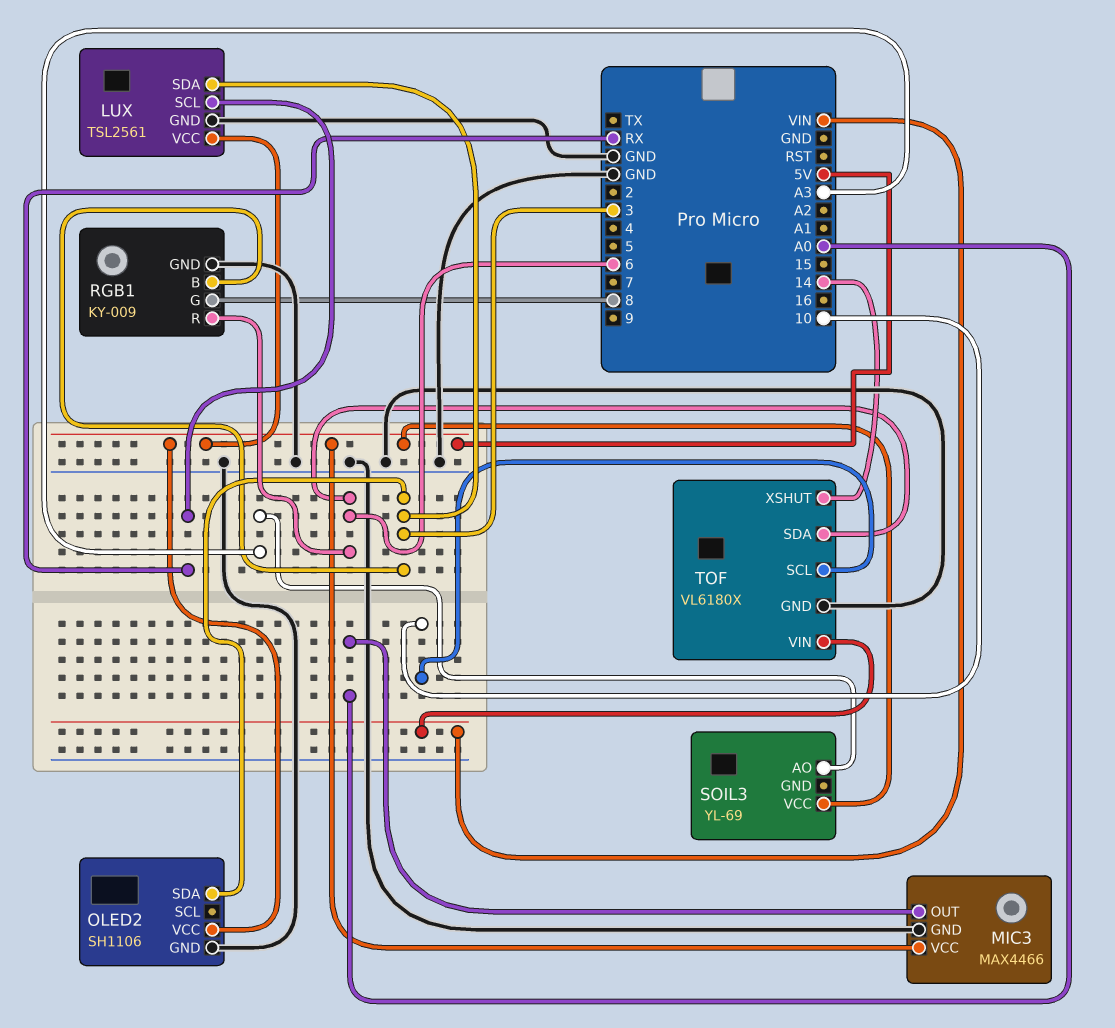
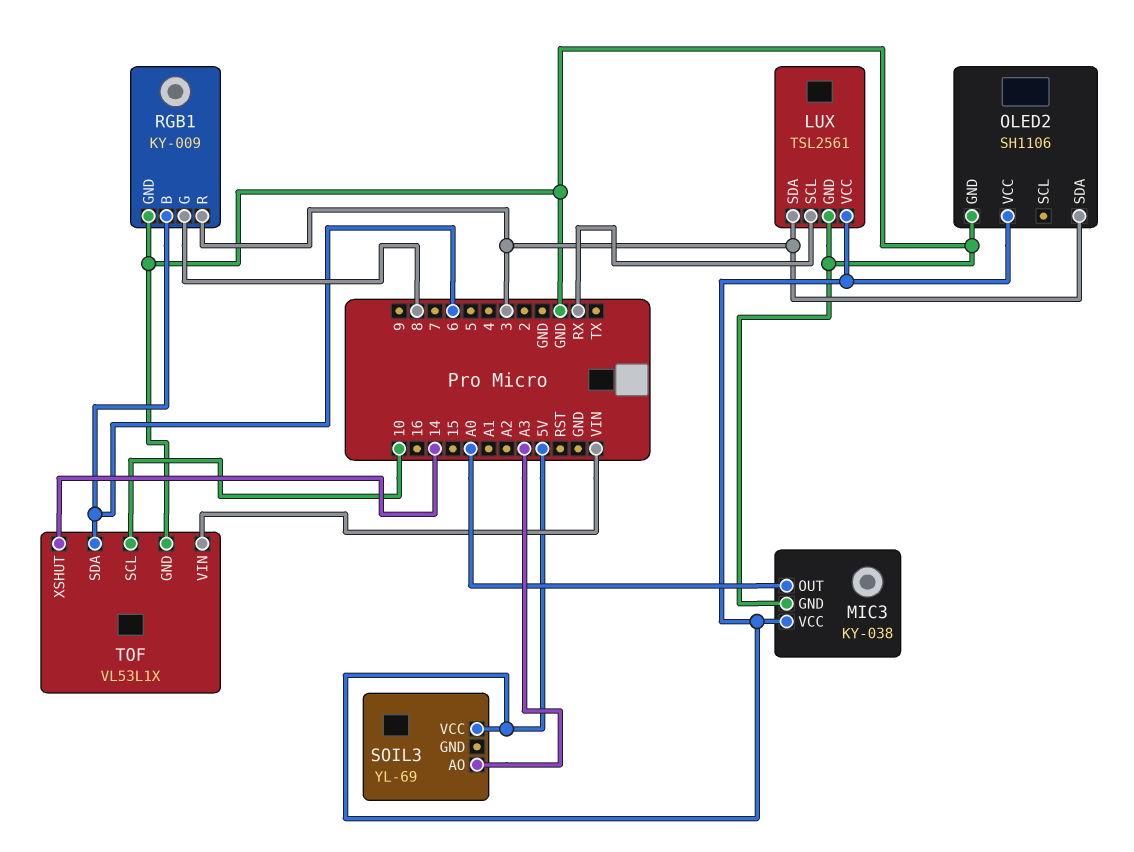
MIC3: MAX4466 -> KY-038
RGB1 pin B: 3 -> 6
RGB1 pin R: 6 -> 3
TOF: VL6180X -> VL53L1X

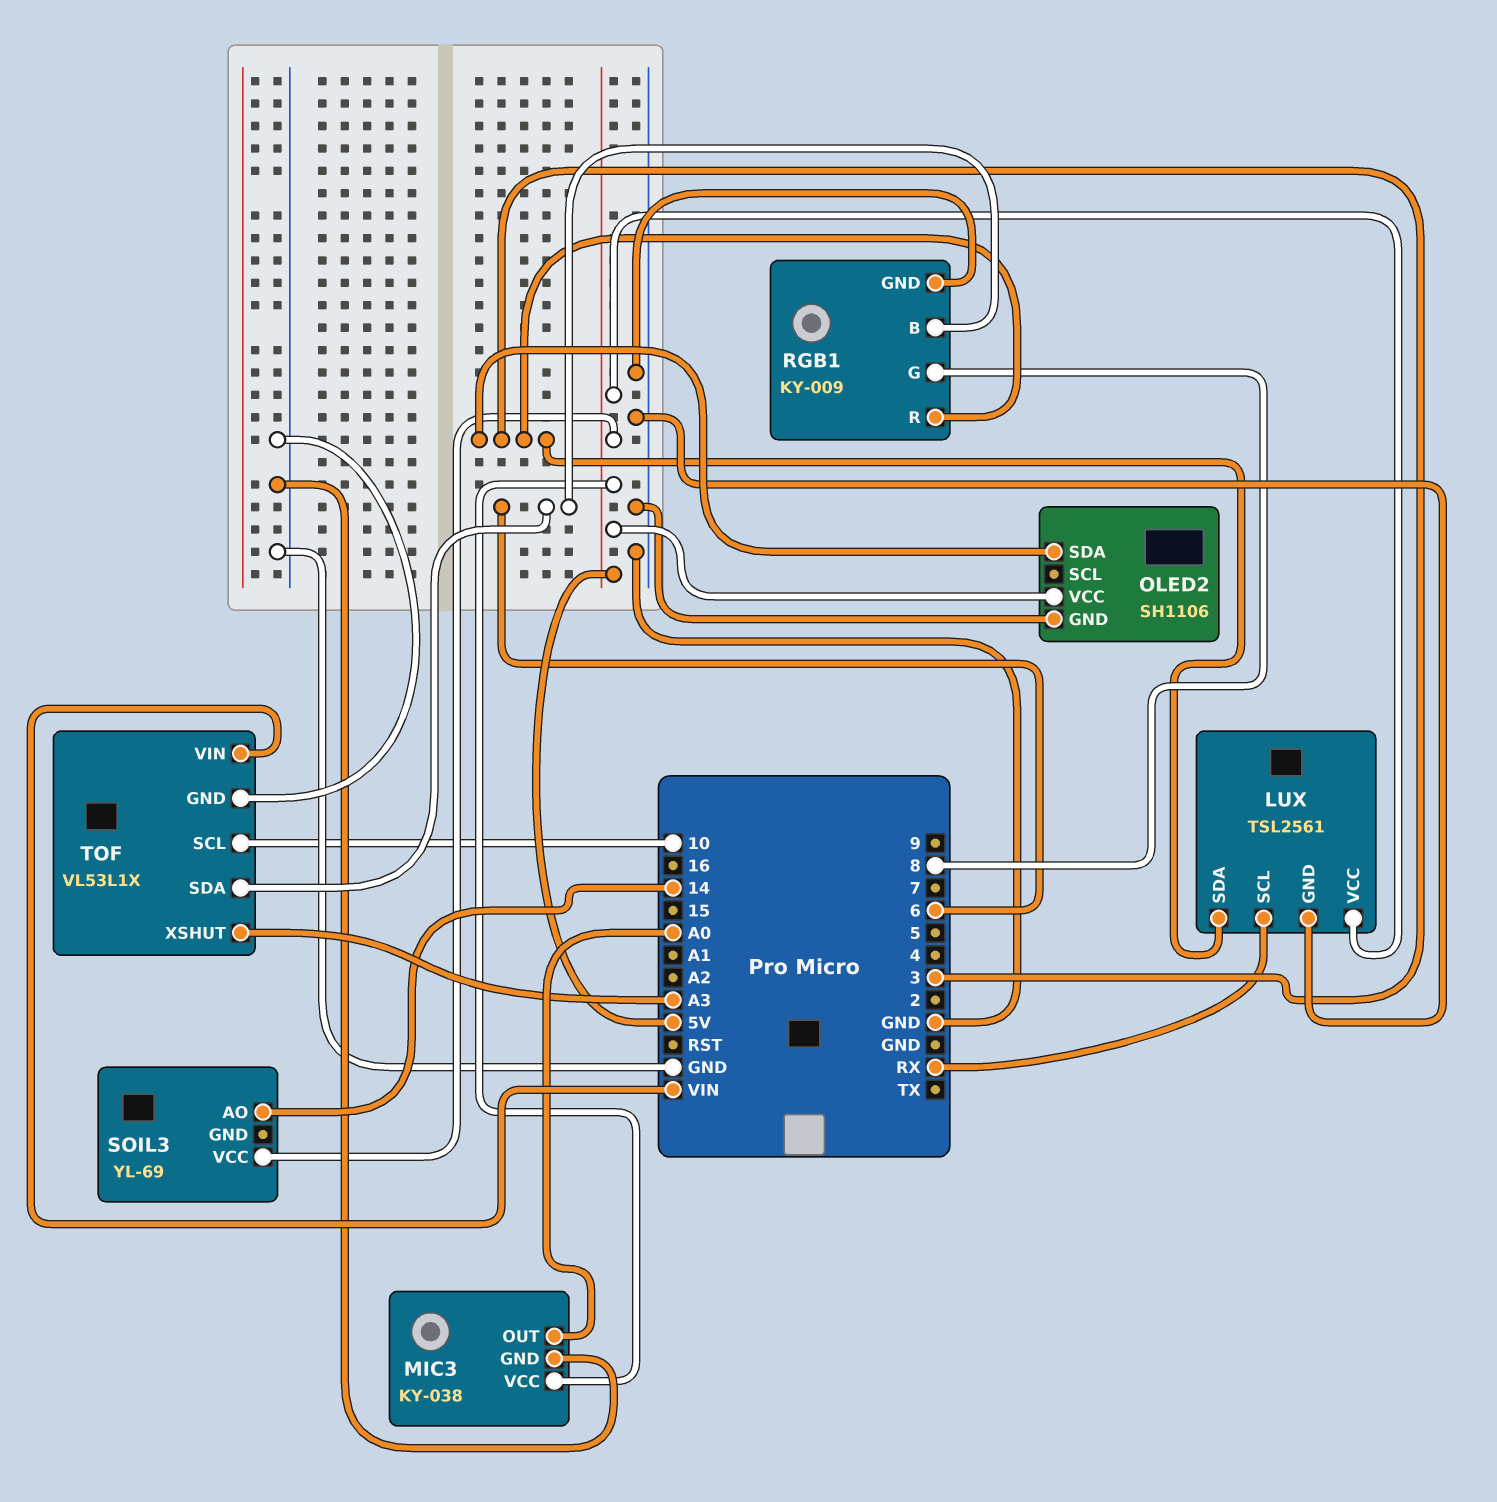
SOIL3 pin AO: A3 -> 14
TOF pin XSHUT: 14 -> A3

